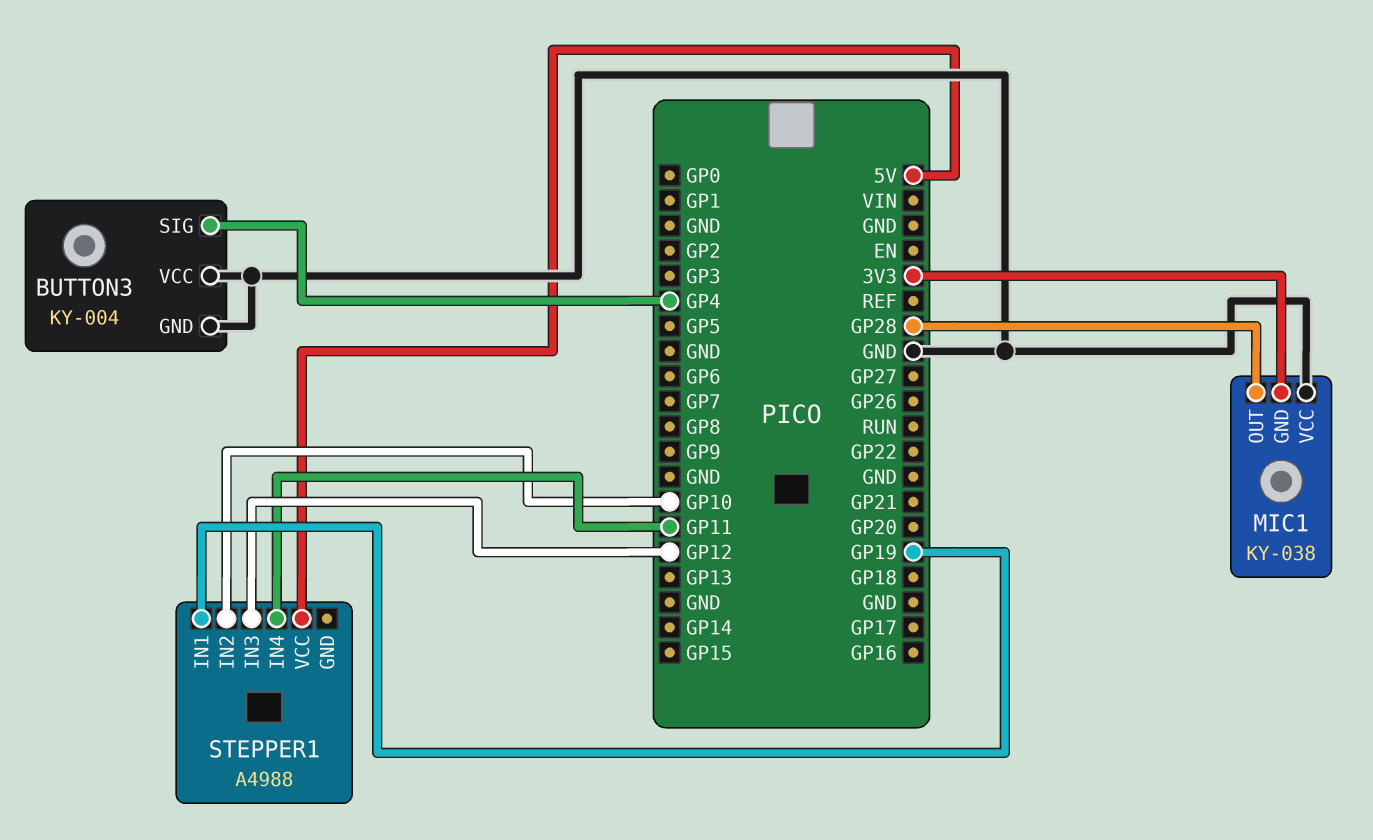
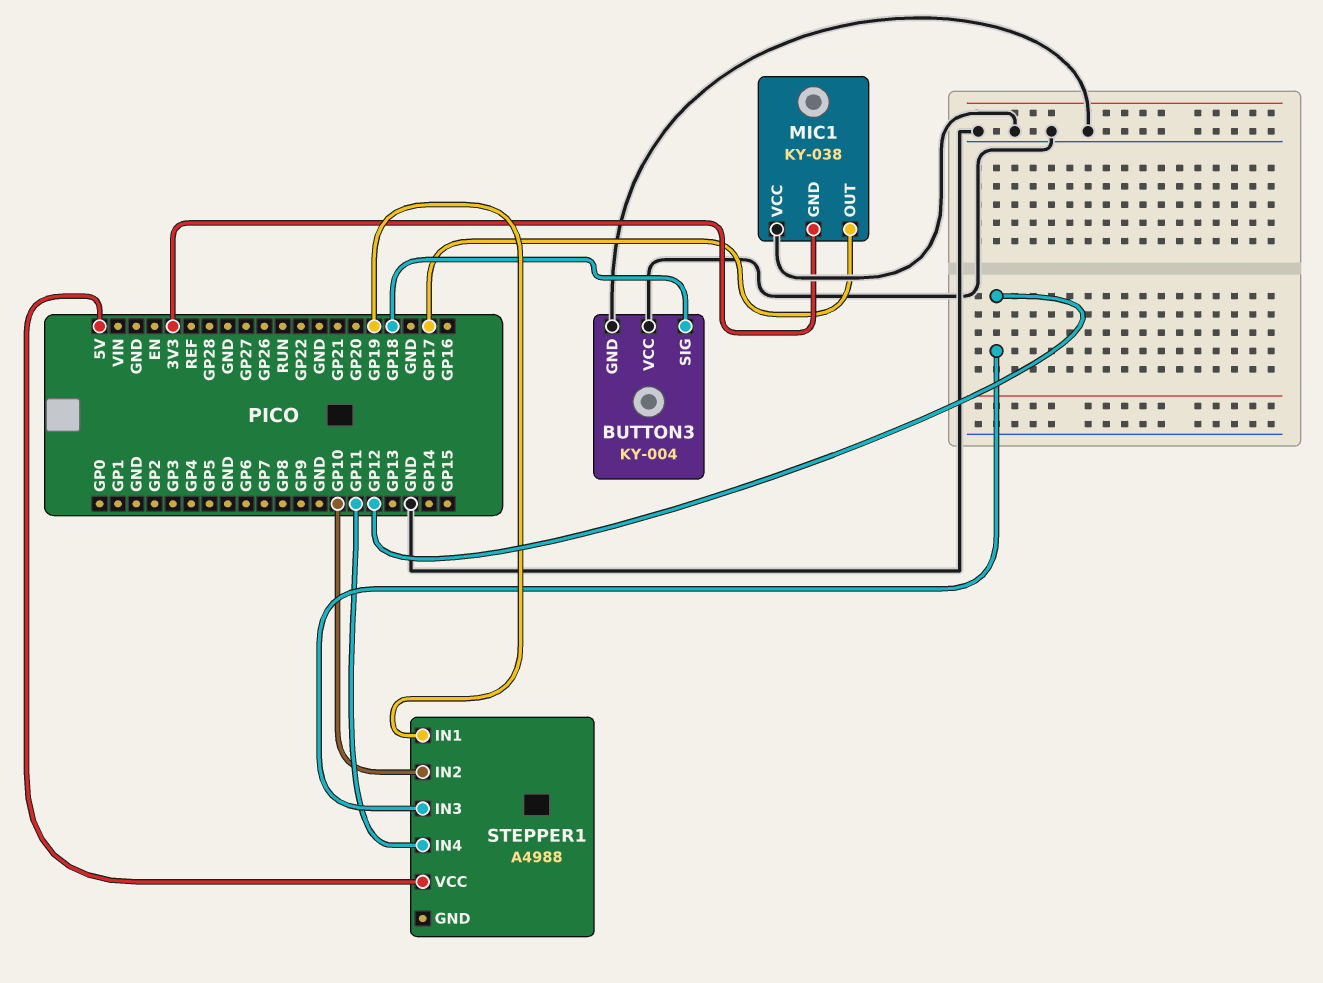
BUTTON3 pin SIG: GP4 -> GP18
MIC1 pin OUT: GP28 -> GP17

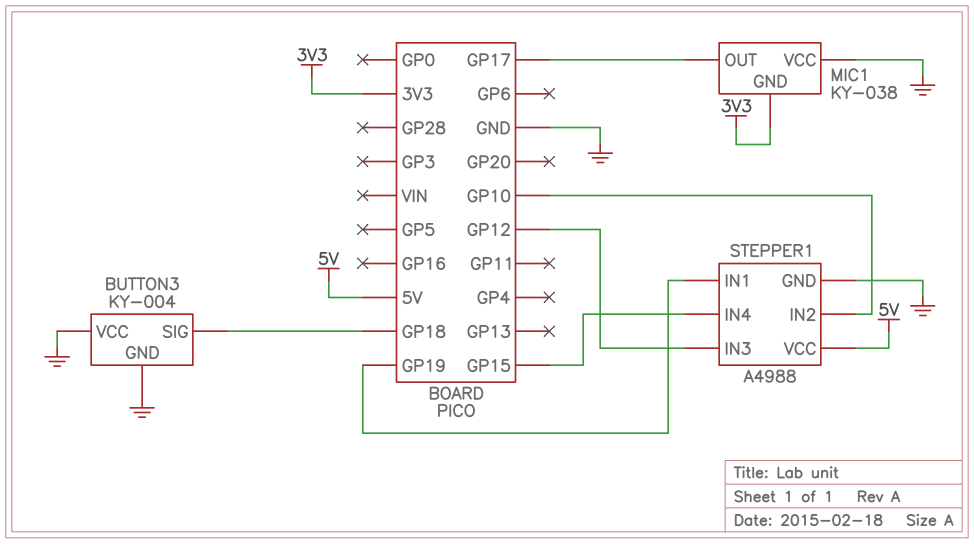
STEPPER1 pin GND: none -> GND
STEPPER1 pin IN4: GP11 -> GP15

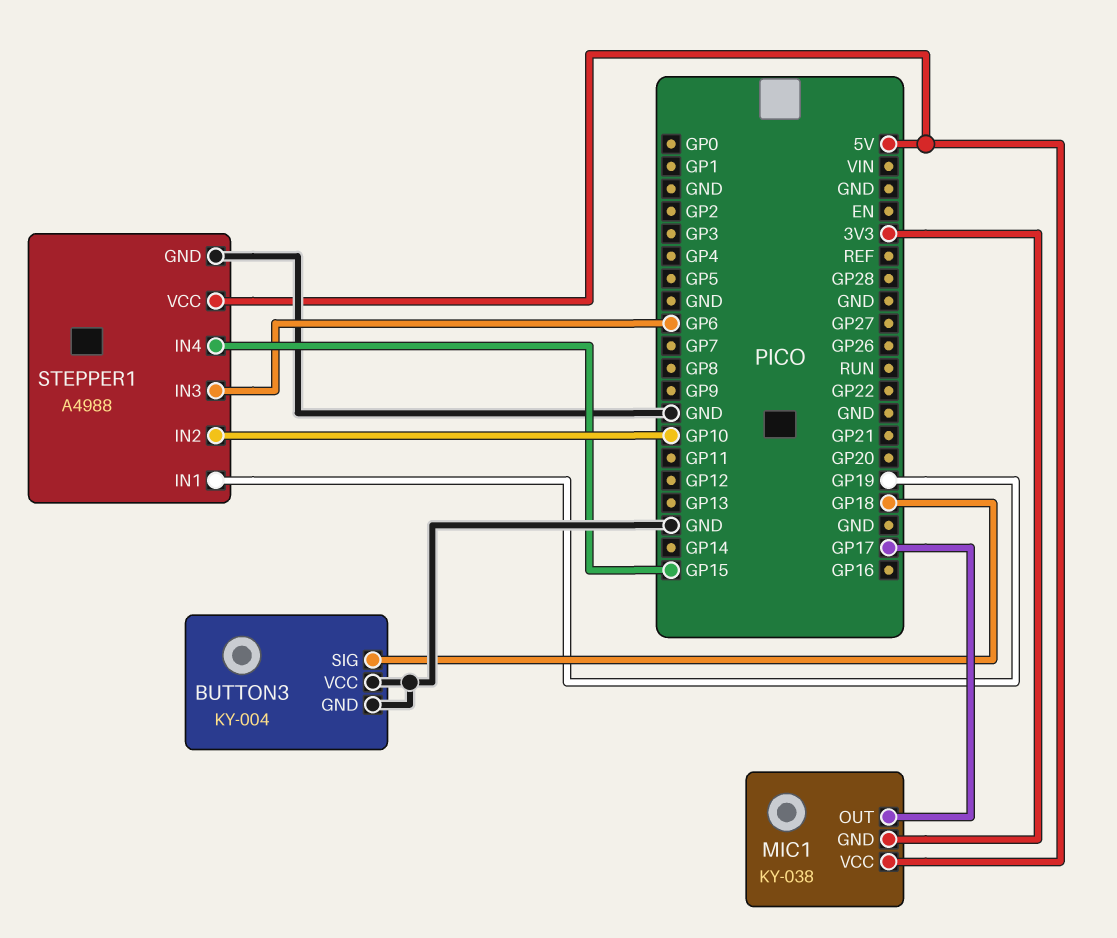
MIC1 pin VCC: GND -> 5V
STEPPER1 pin IN3: GP12 -> GP6

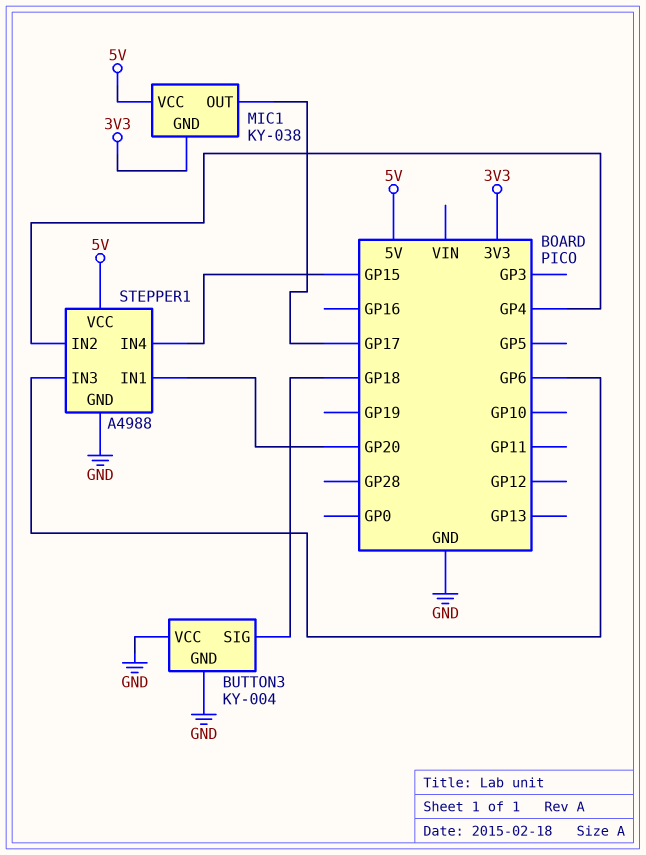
STEPPER1 pin IN1: GP19 -> GP20
STEPPER1 pin IN2: GP10 -> GP4

